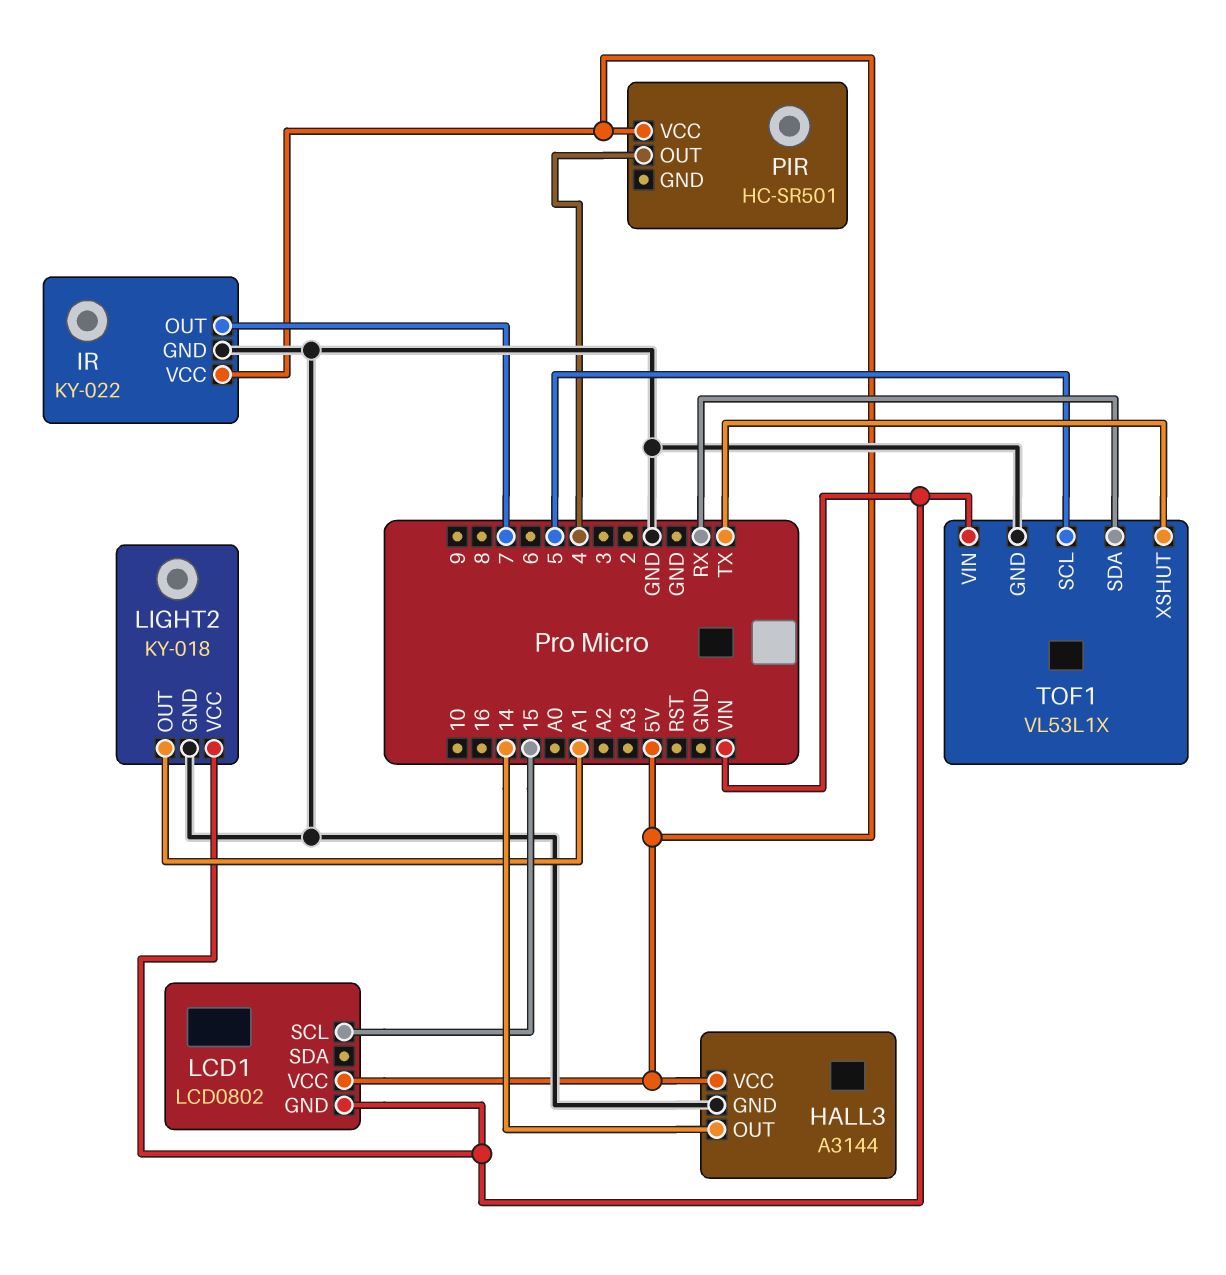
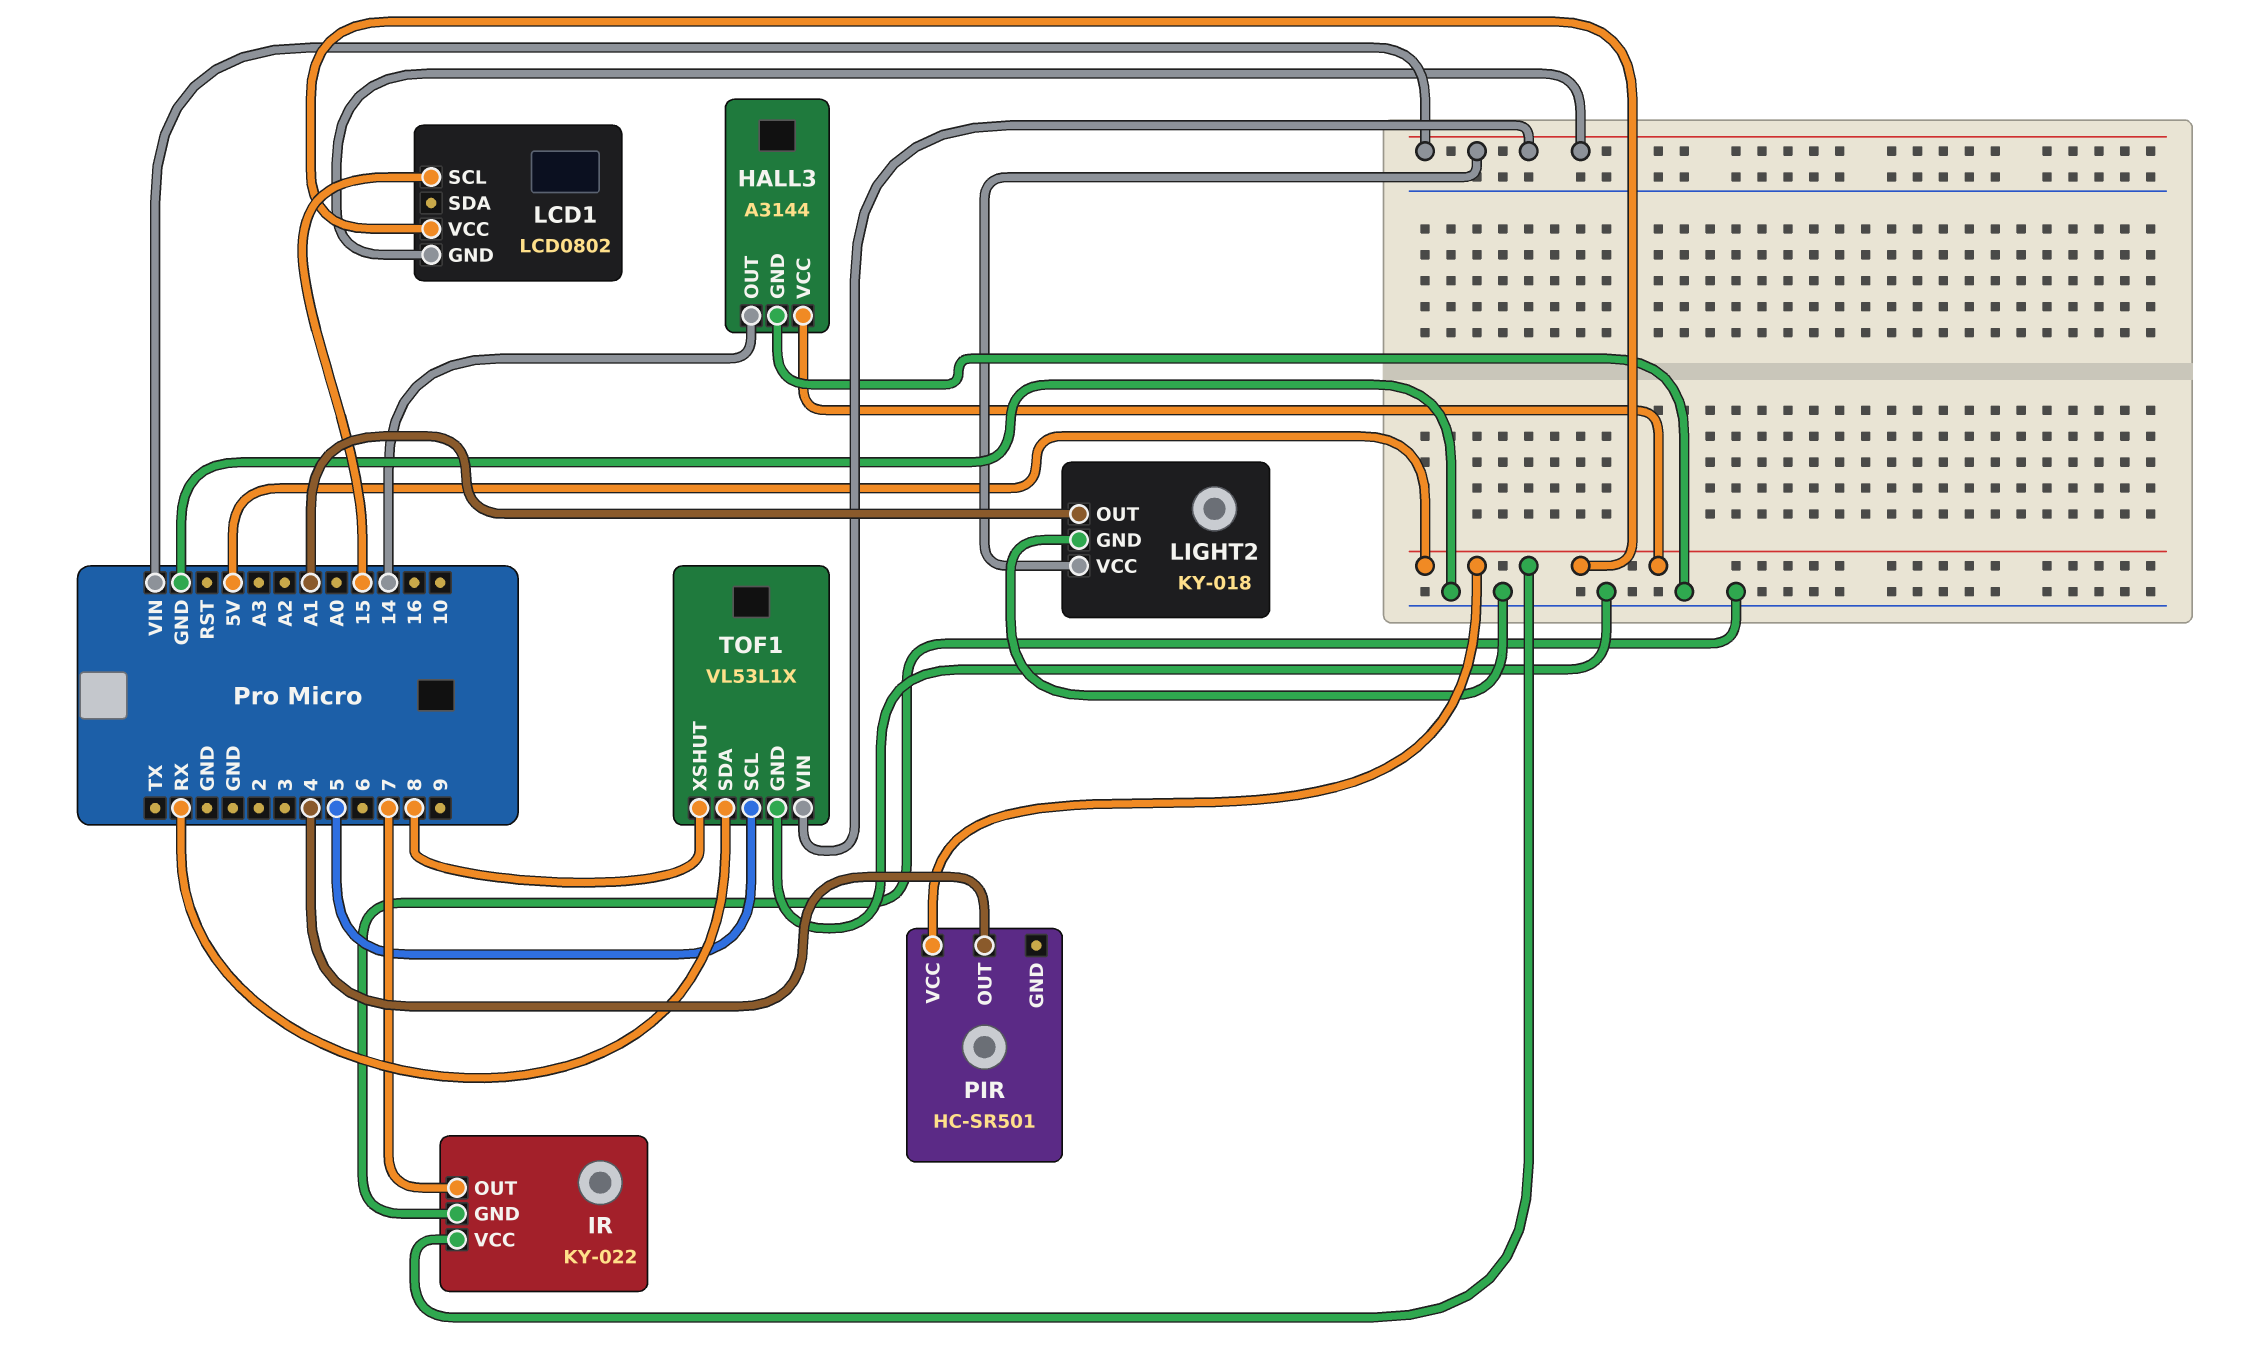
TOF1 pin XSHUT: TX -> 8

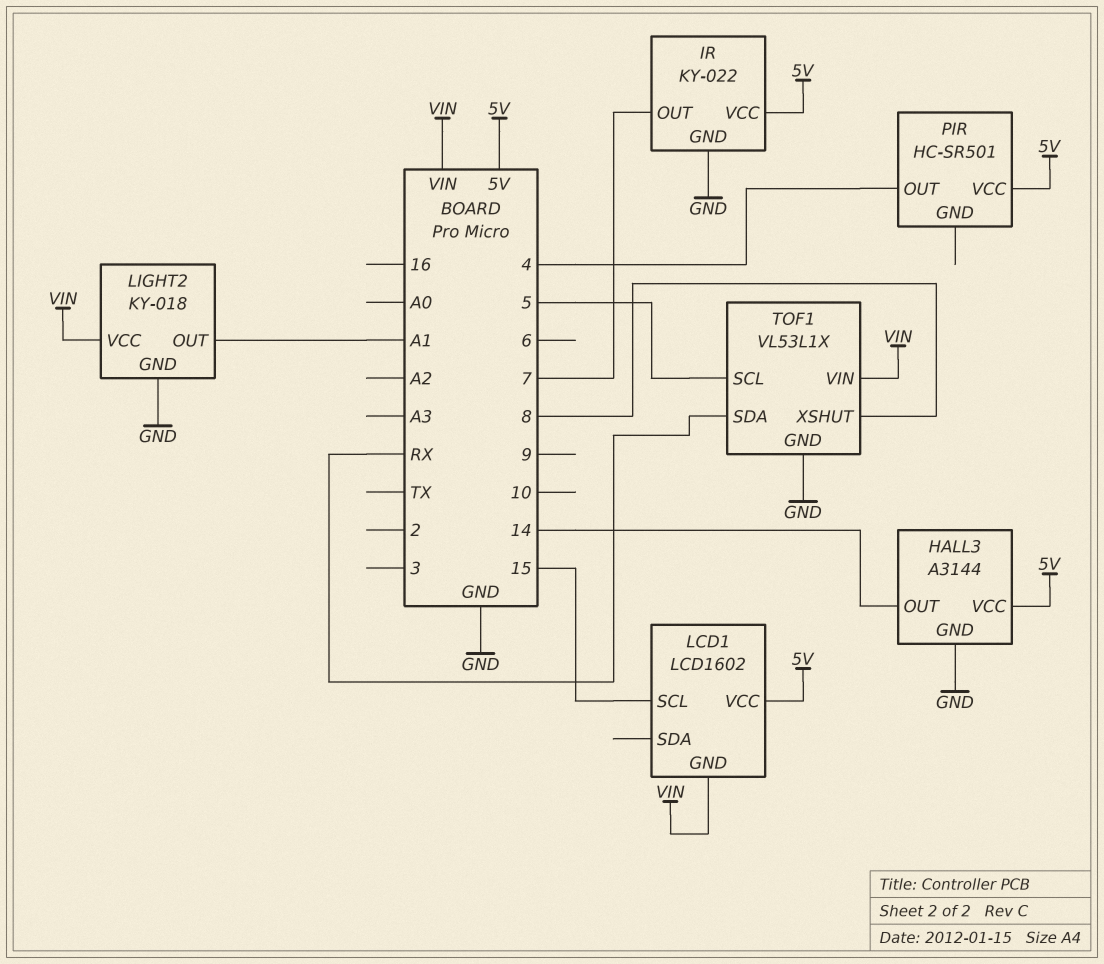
LCD1: LCD0802 -> LCD1602

